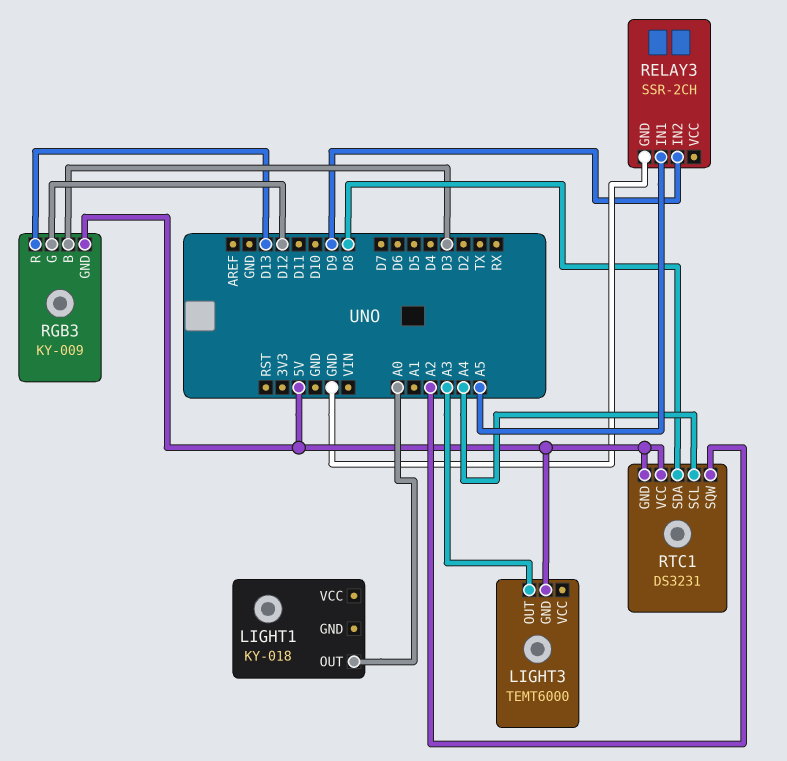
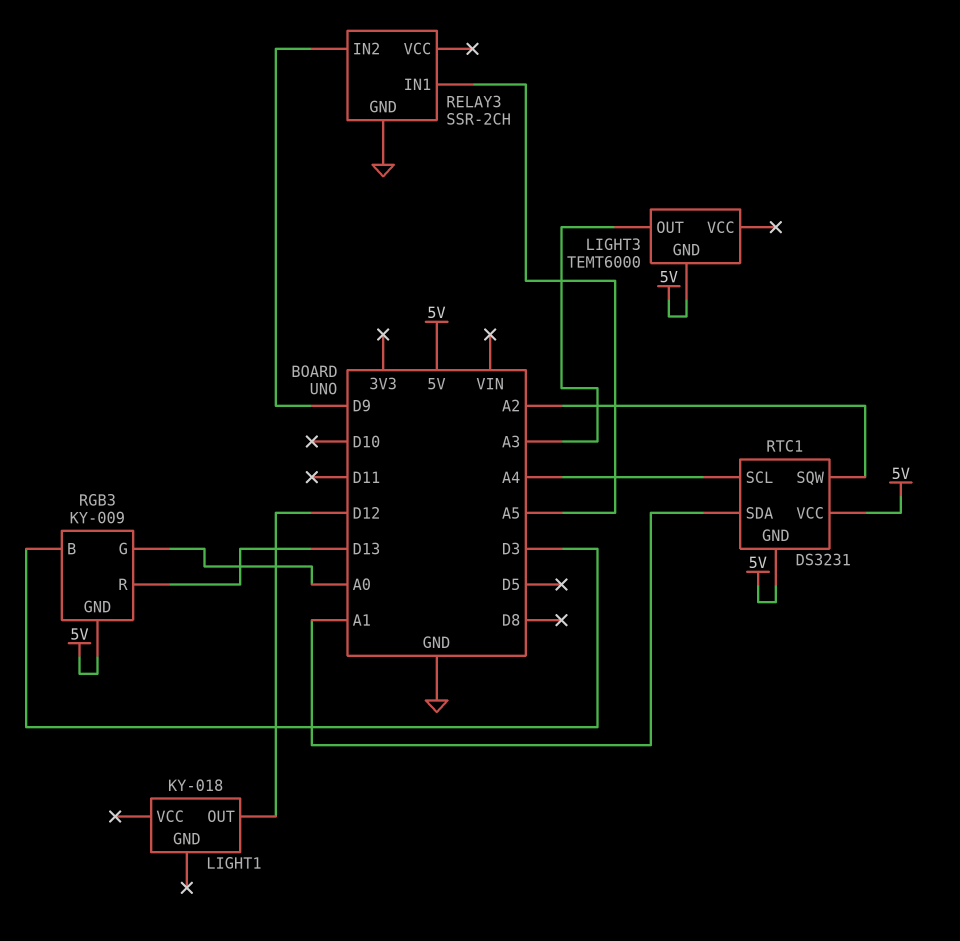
LIGHT1 pin OUT: A0 -> D12
RGB3 pin G: D12 -> A0
RTC1 pin SDA: D8 -> A1

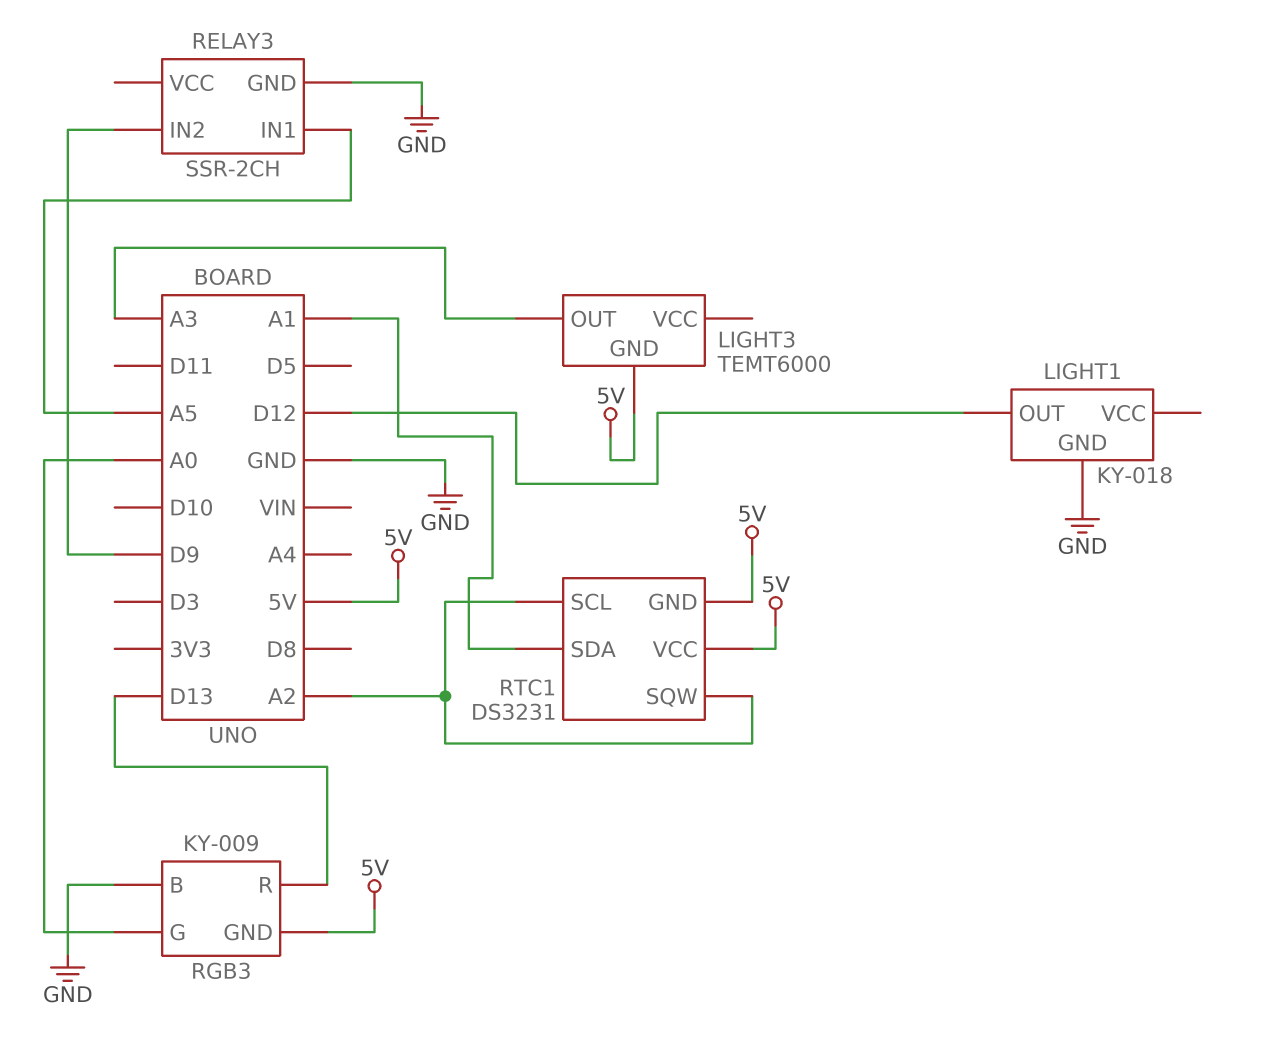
LIGHT1 pin GND: none -> GND
RGB3 pin B: D3 -> GND
RTC1 pin SCL: A4 -> A2

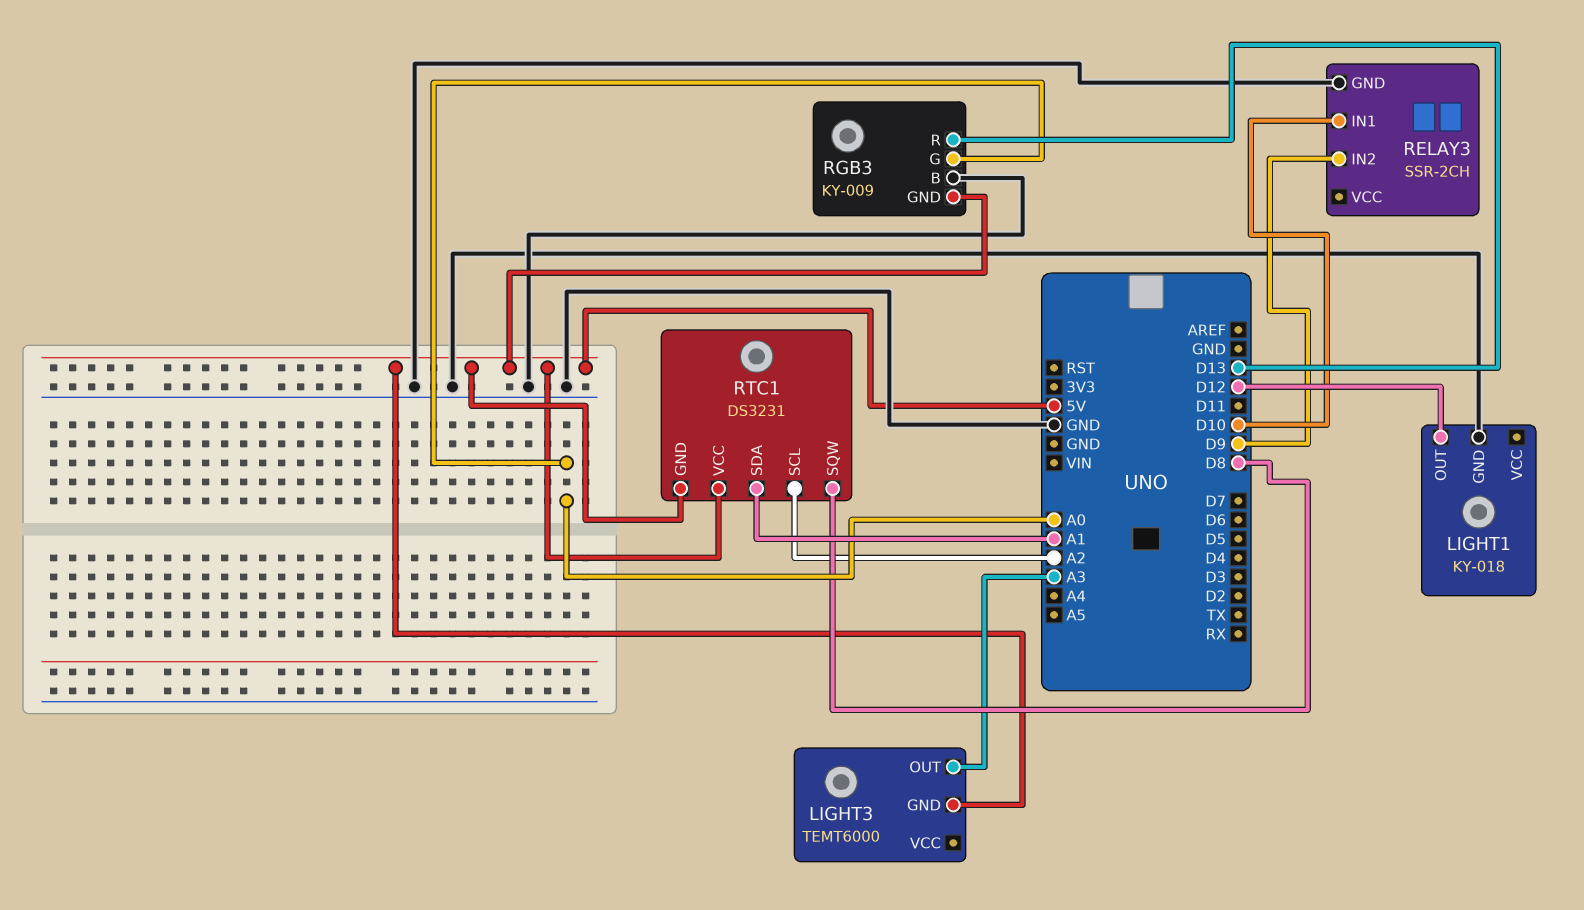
RELAY3 pin IN1: A5 -> D10
RTC1 pin SQW: A2 -> D8

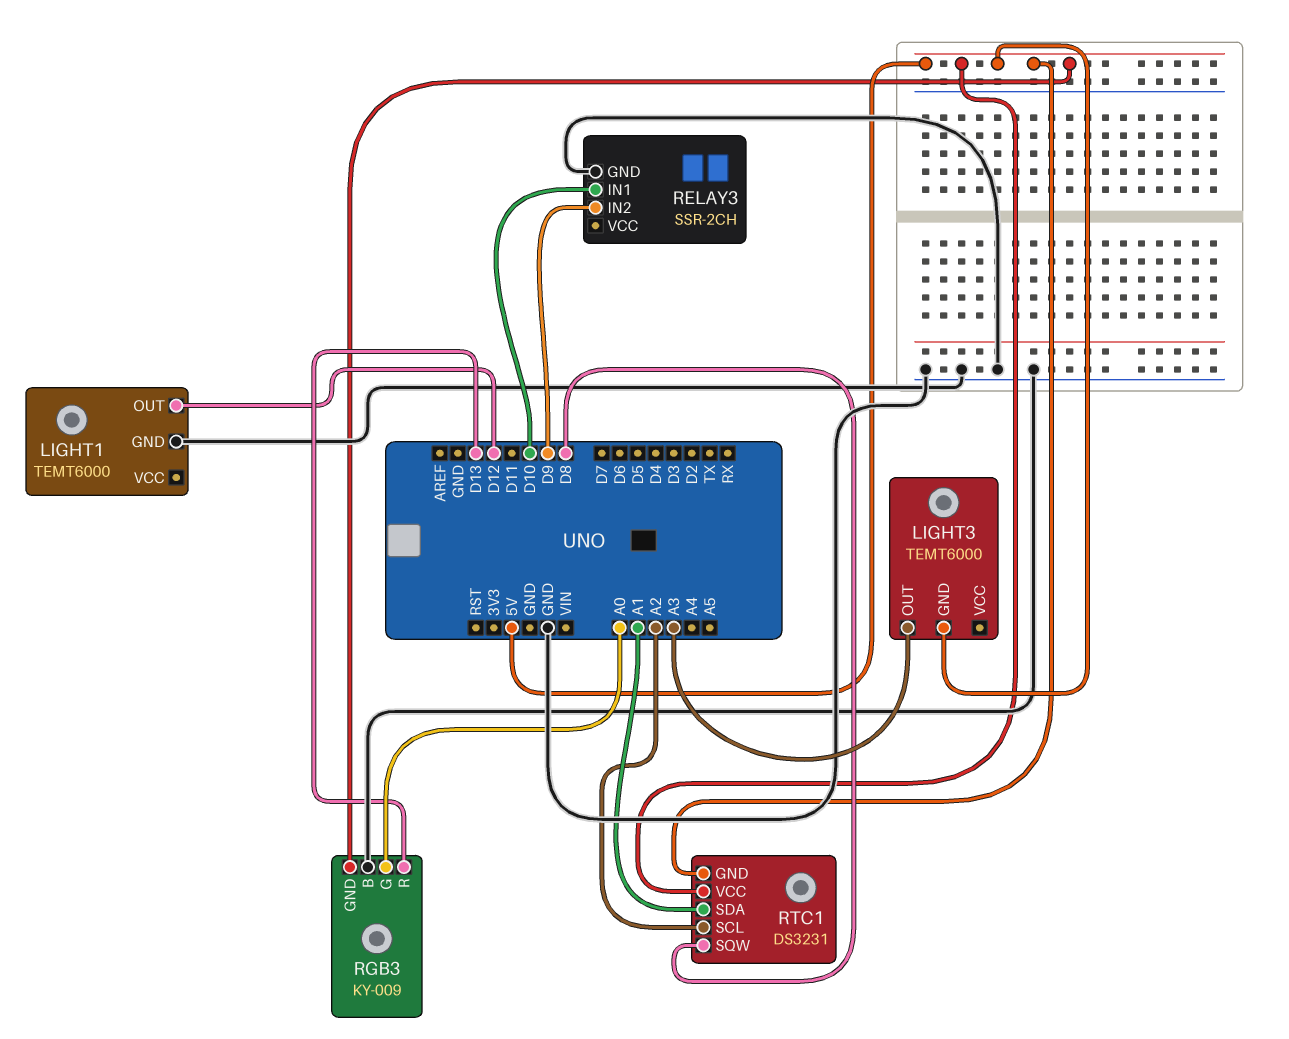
LIGHT1: KY-018 -> TEMT6000

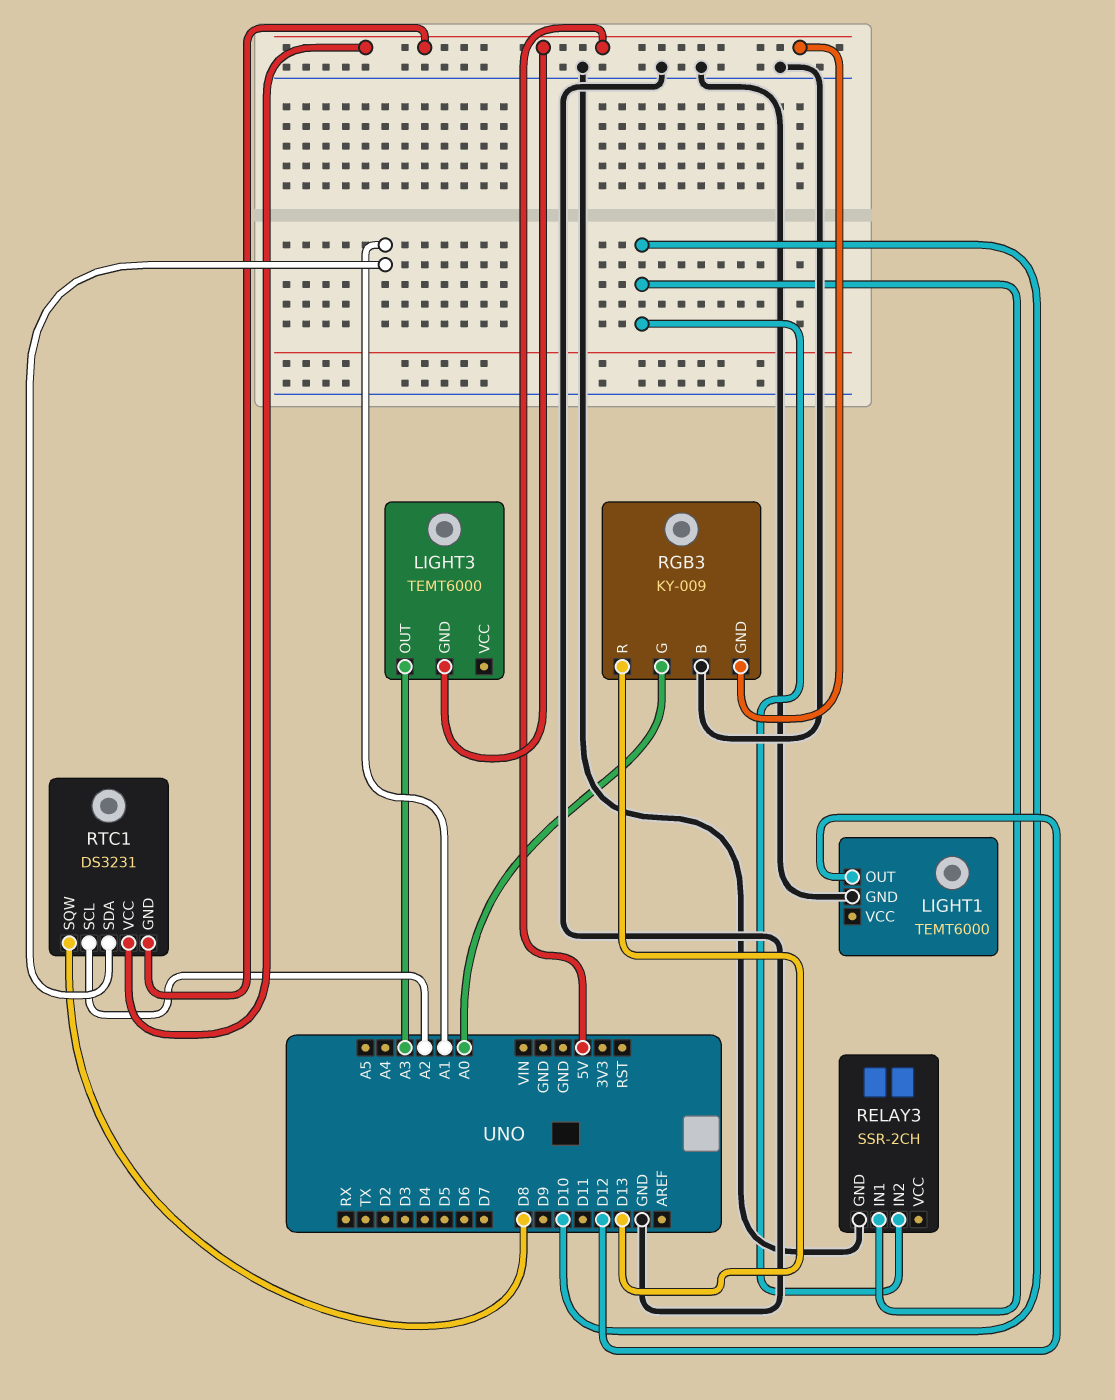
RELAY3 pin IN2: D9 -> D10

